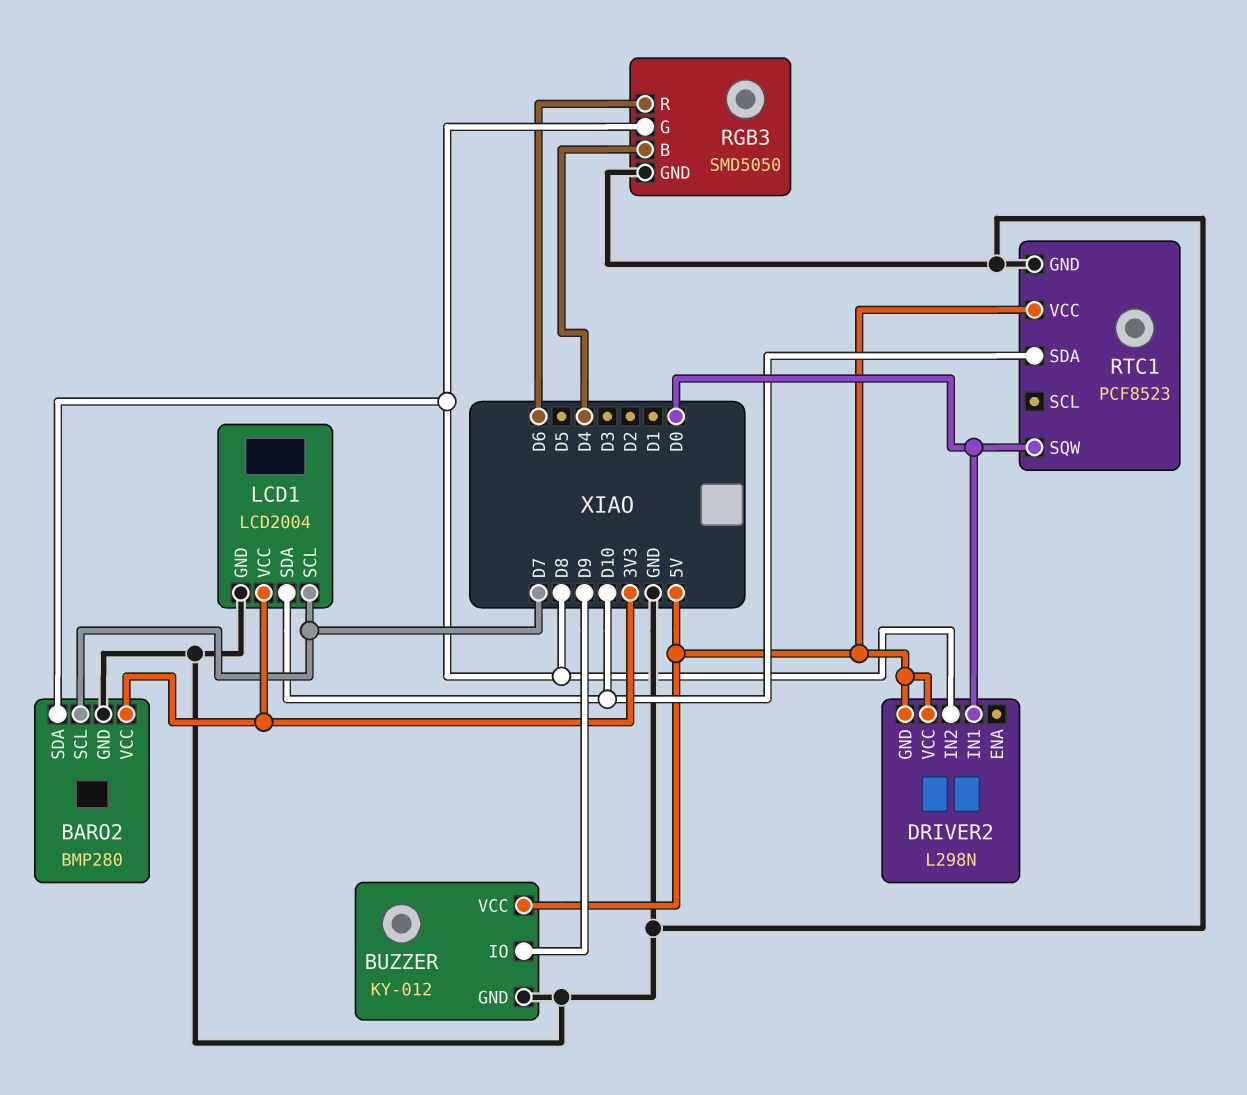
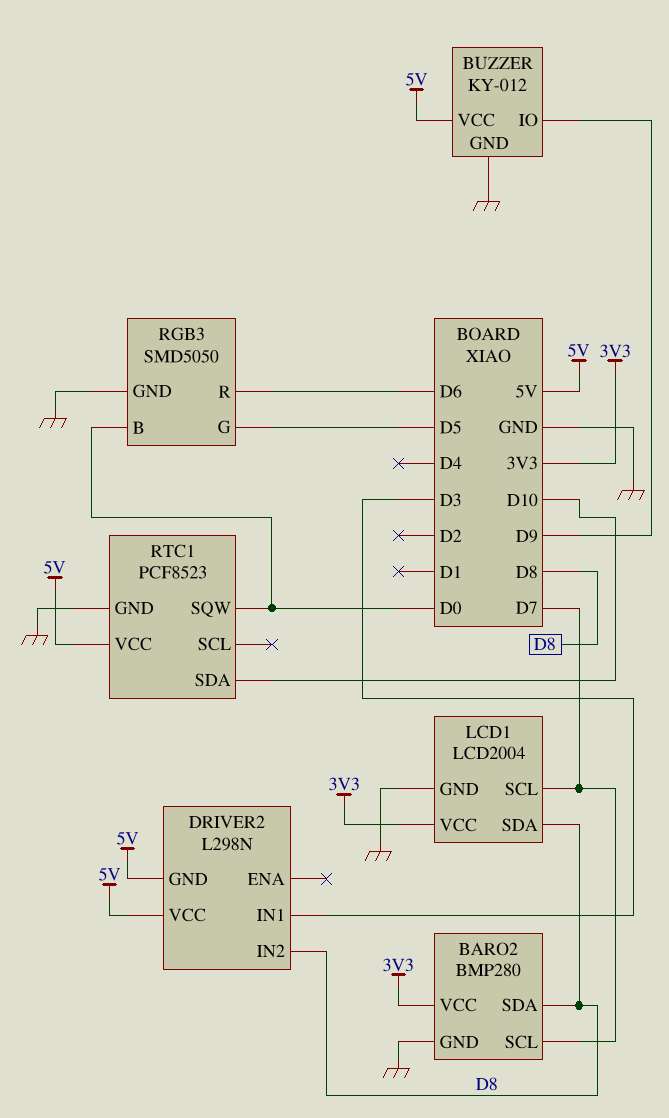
DRIVER2 pin IN1: D0 -> D3
LCD1 pin SDA: D10 -> D8
RGB3 pin B: D4 -> D0
RGB3 pin G: D8 -> D5

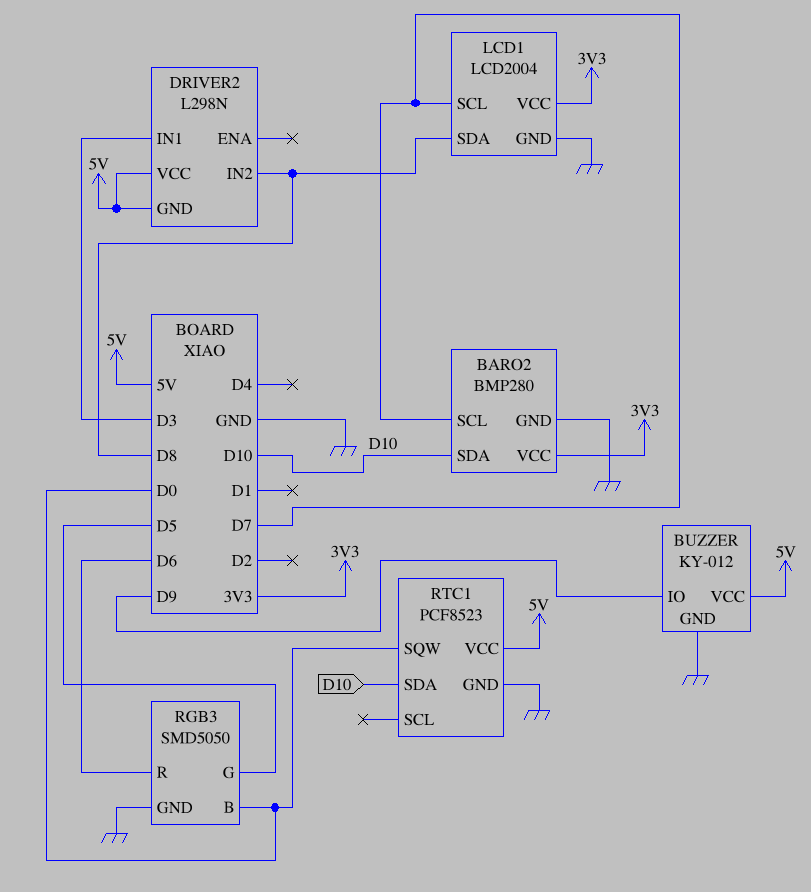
BARO2 pin SDA: D8 -> D10

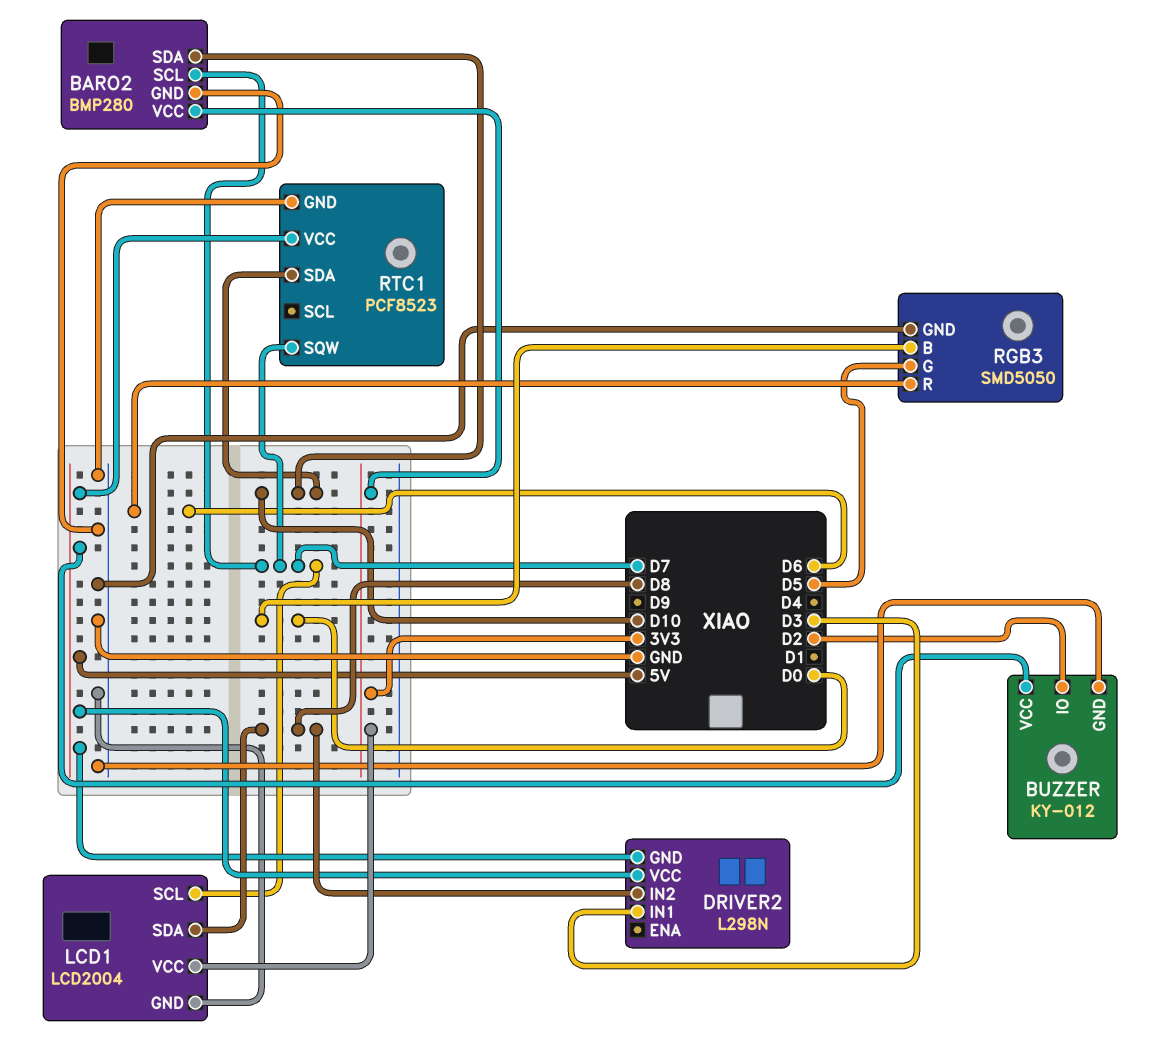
BUZZER pin IO: D9 -> D2
RTC1 pin SQW: D0 -> D7

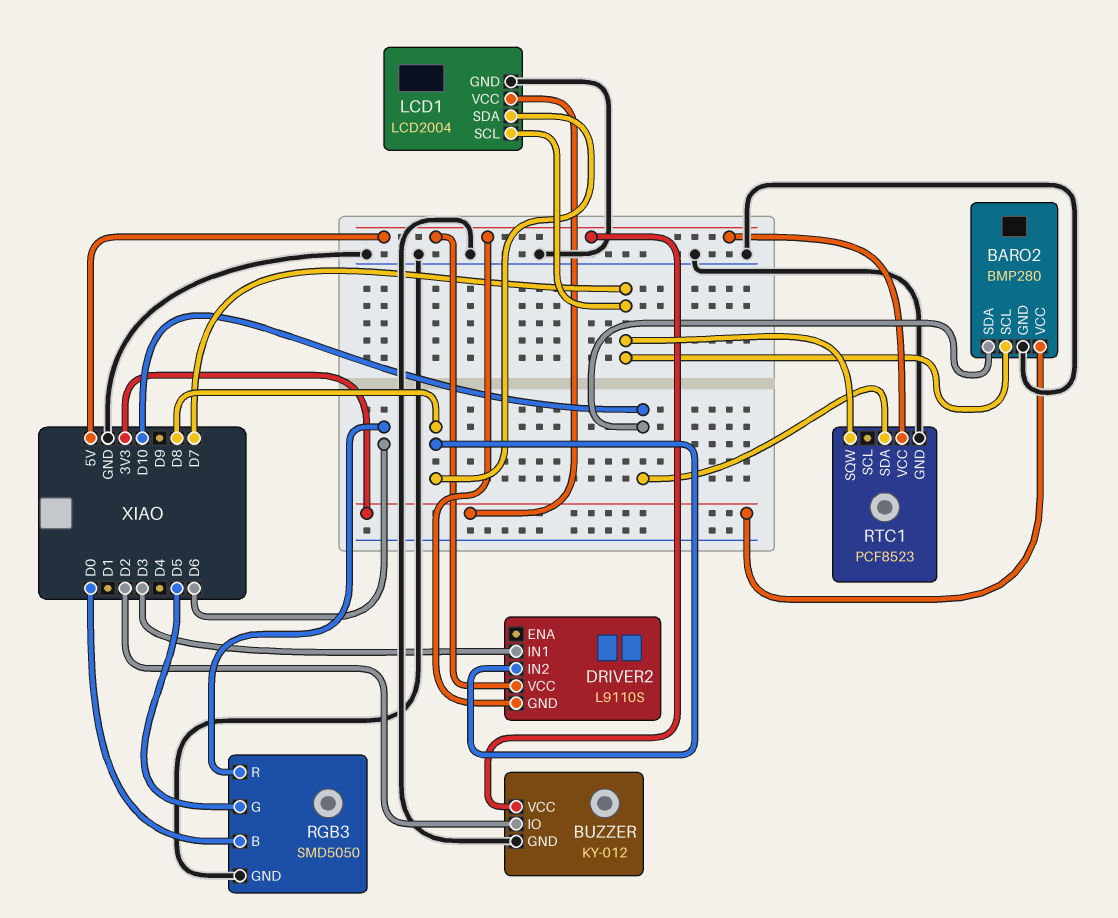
DRIVER2: L298N -> L9110S

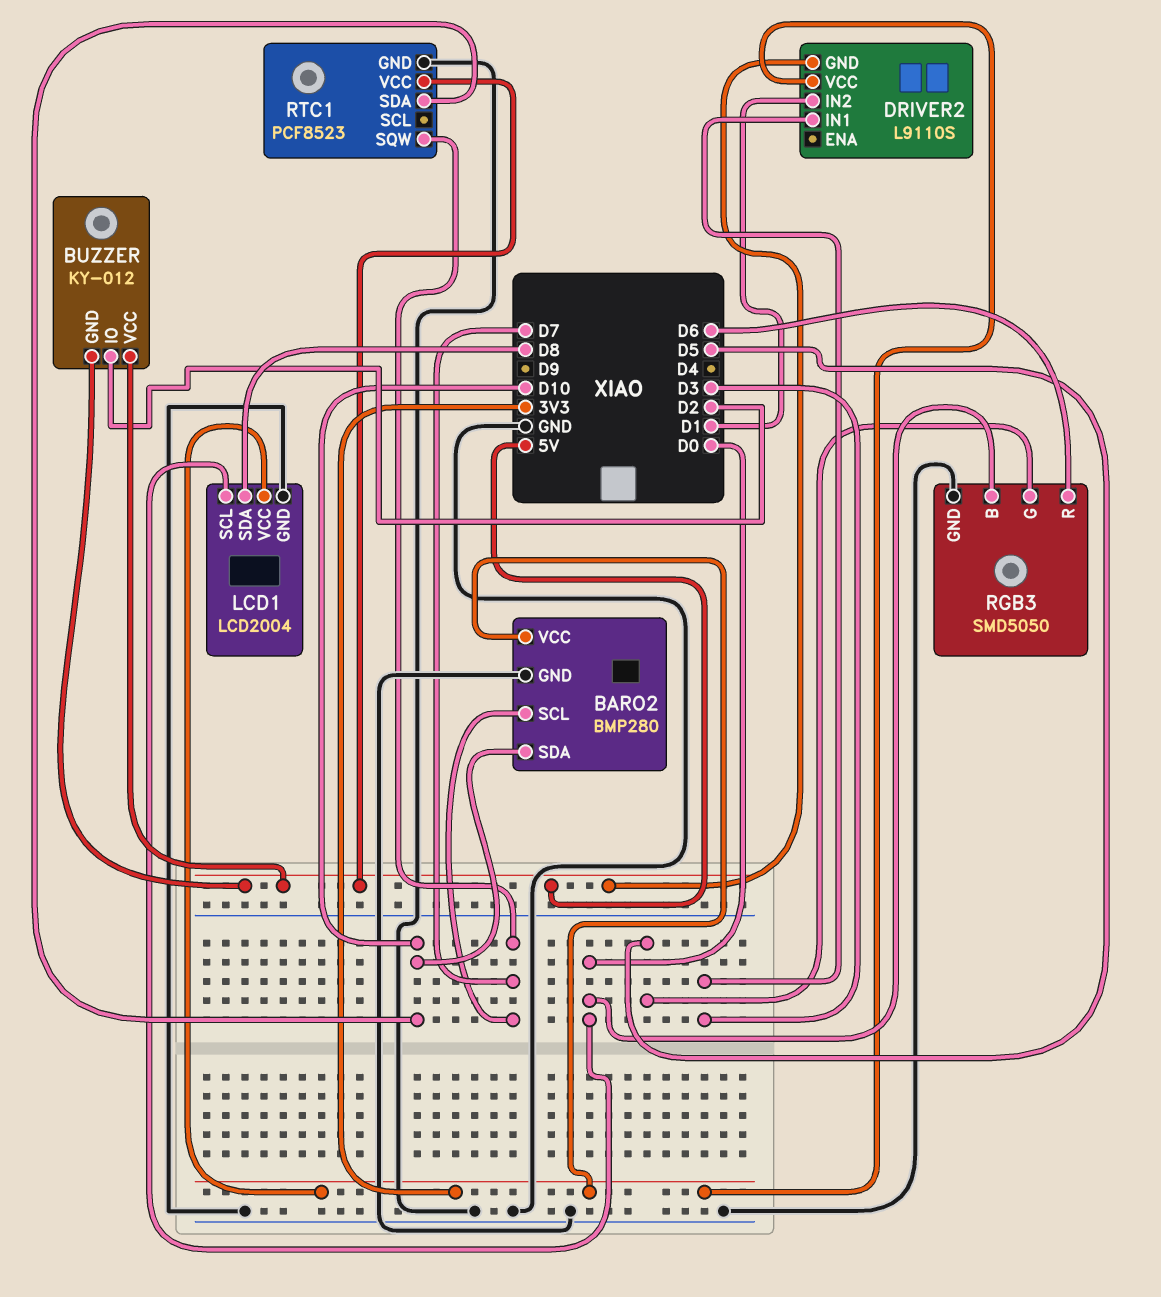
BUZZER pin GND: GND -> 5V
DRIVER2 pin IN2: D8 -> D1
DRIVER2 pin VCC: 5V -> 3V3
LCD1 pin SCL: D7 -> D0

